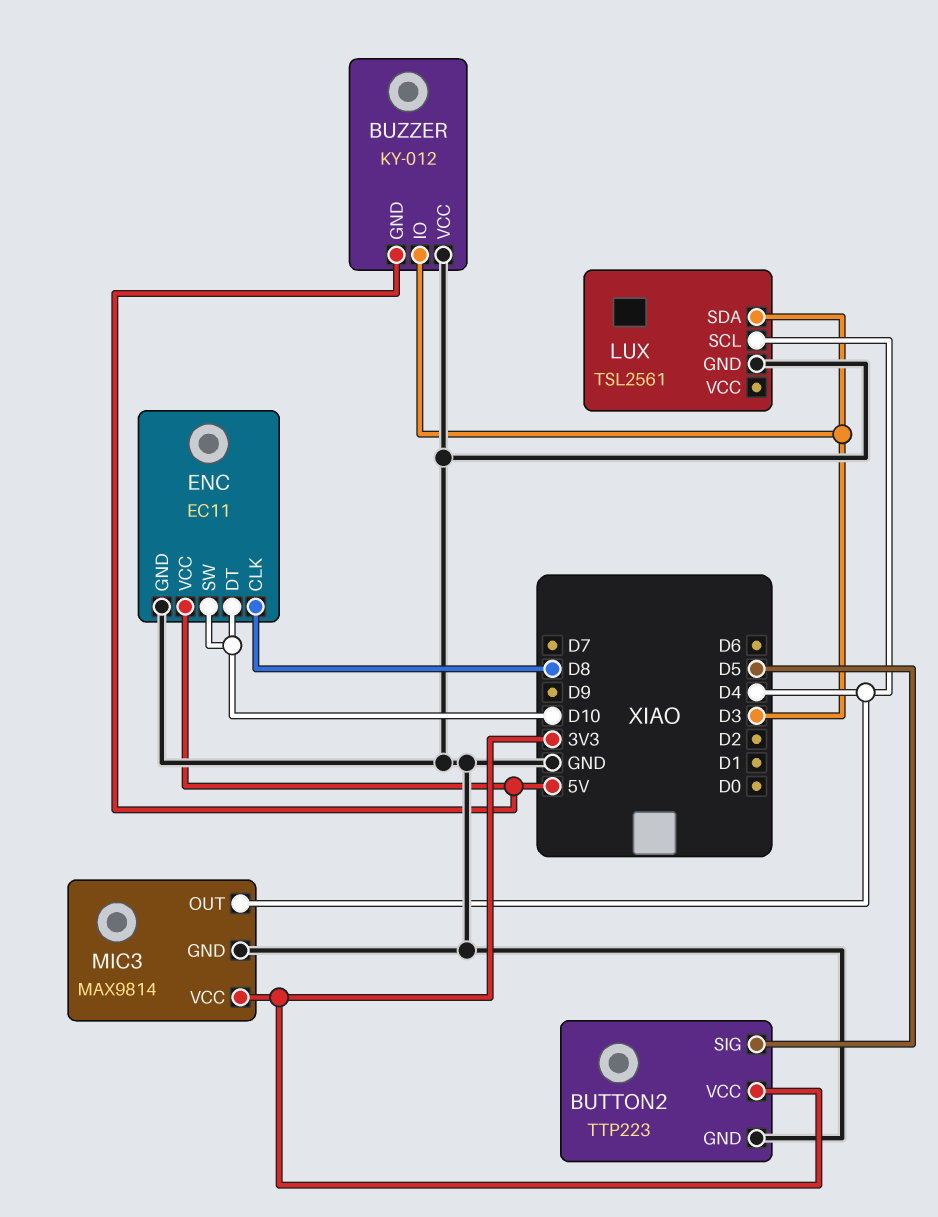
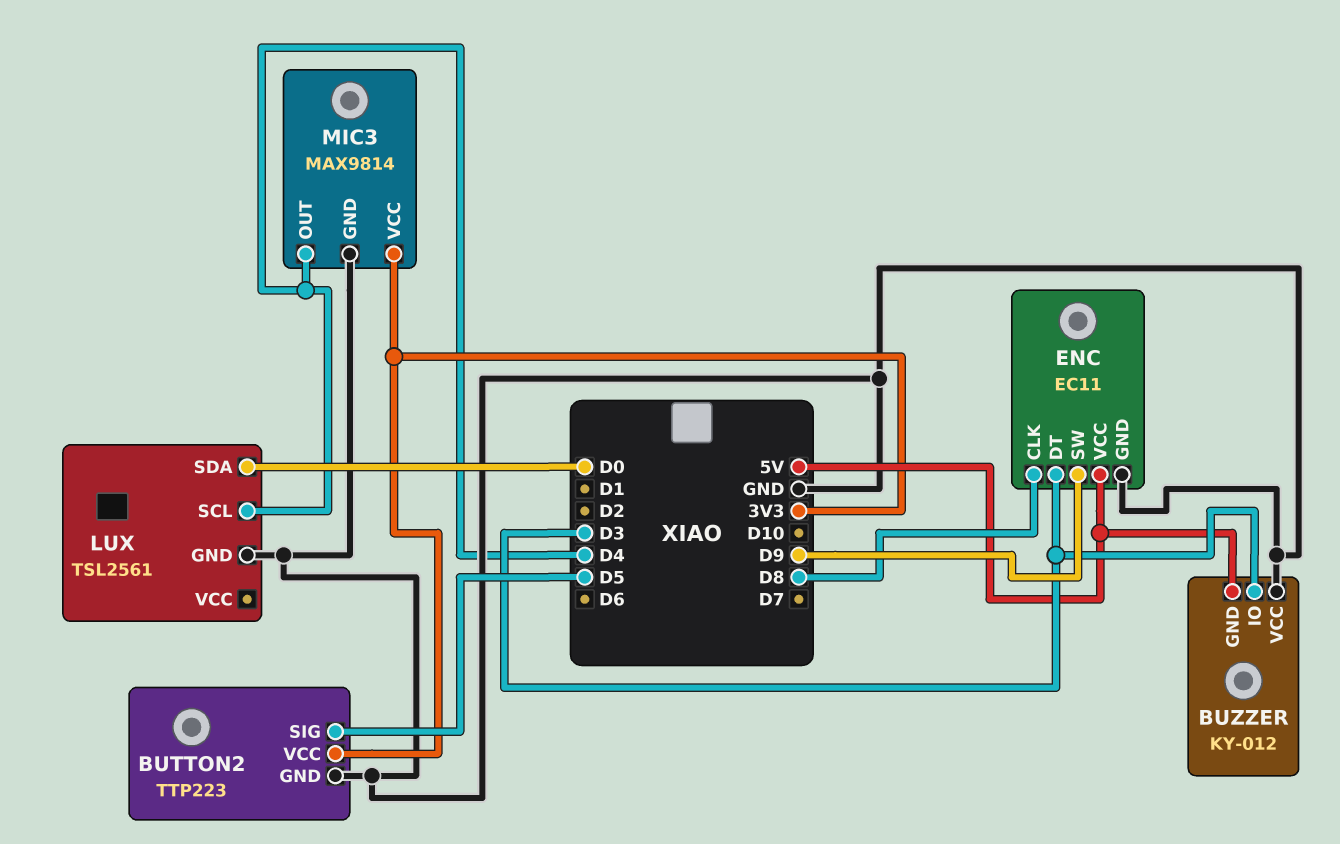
ENC pin DT: D10 -> D3
ENC pin SW: D10 -> D9
LUX pin SDA: D3 -> D0

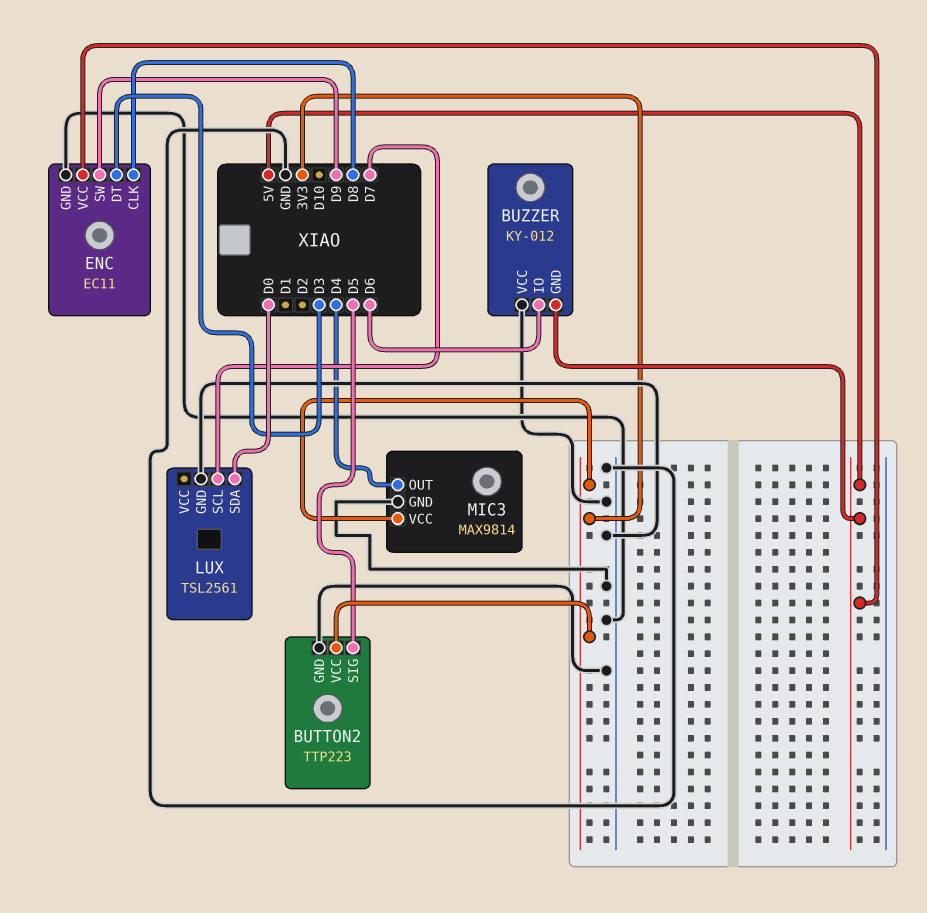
BUZZER pin IO: D3 -> D6
LUX pin SCL: D4 -> D7

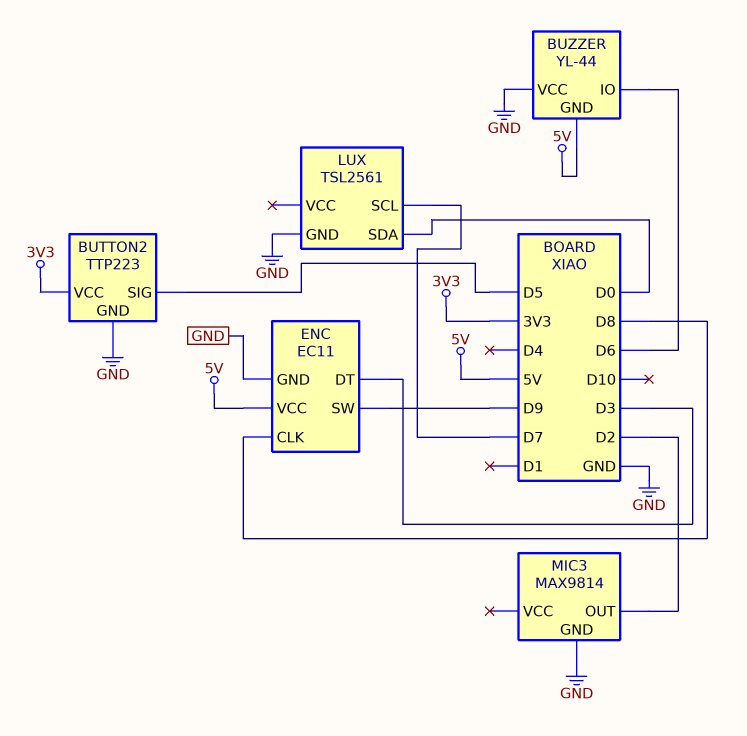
BUZZER: KY-012 -> YL-44
MIC3 pin OUT: D4 -> D2
MIC3 pin VCC: 3V3 -> none

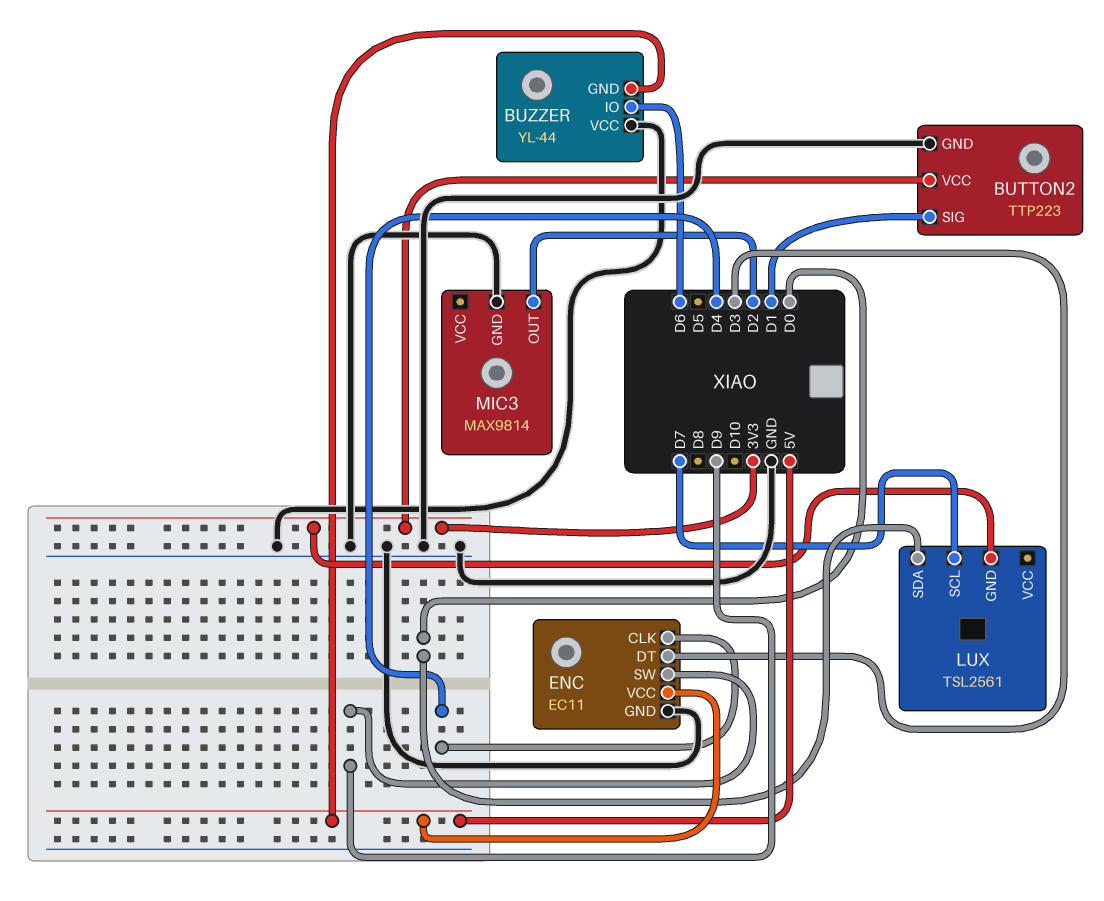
BUTTON2 pin SIG: D5 -> D1
ENC pin CLK: D8 -> D4
LUX pin GND: GND -> 3V3

